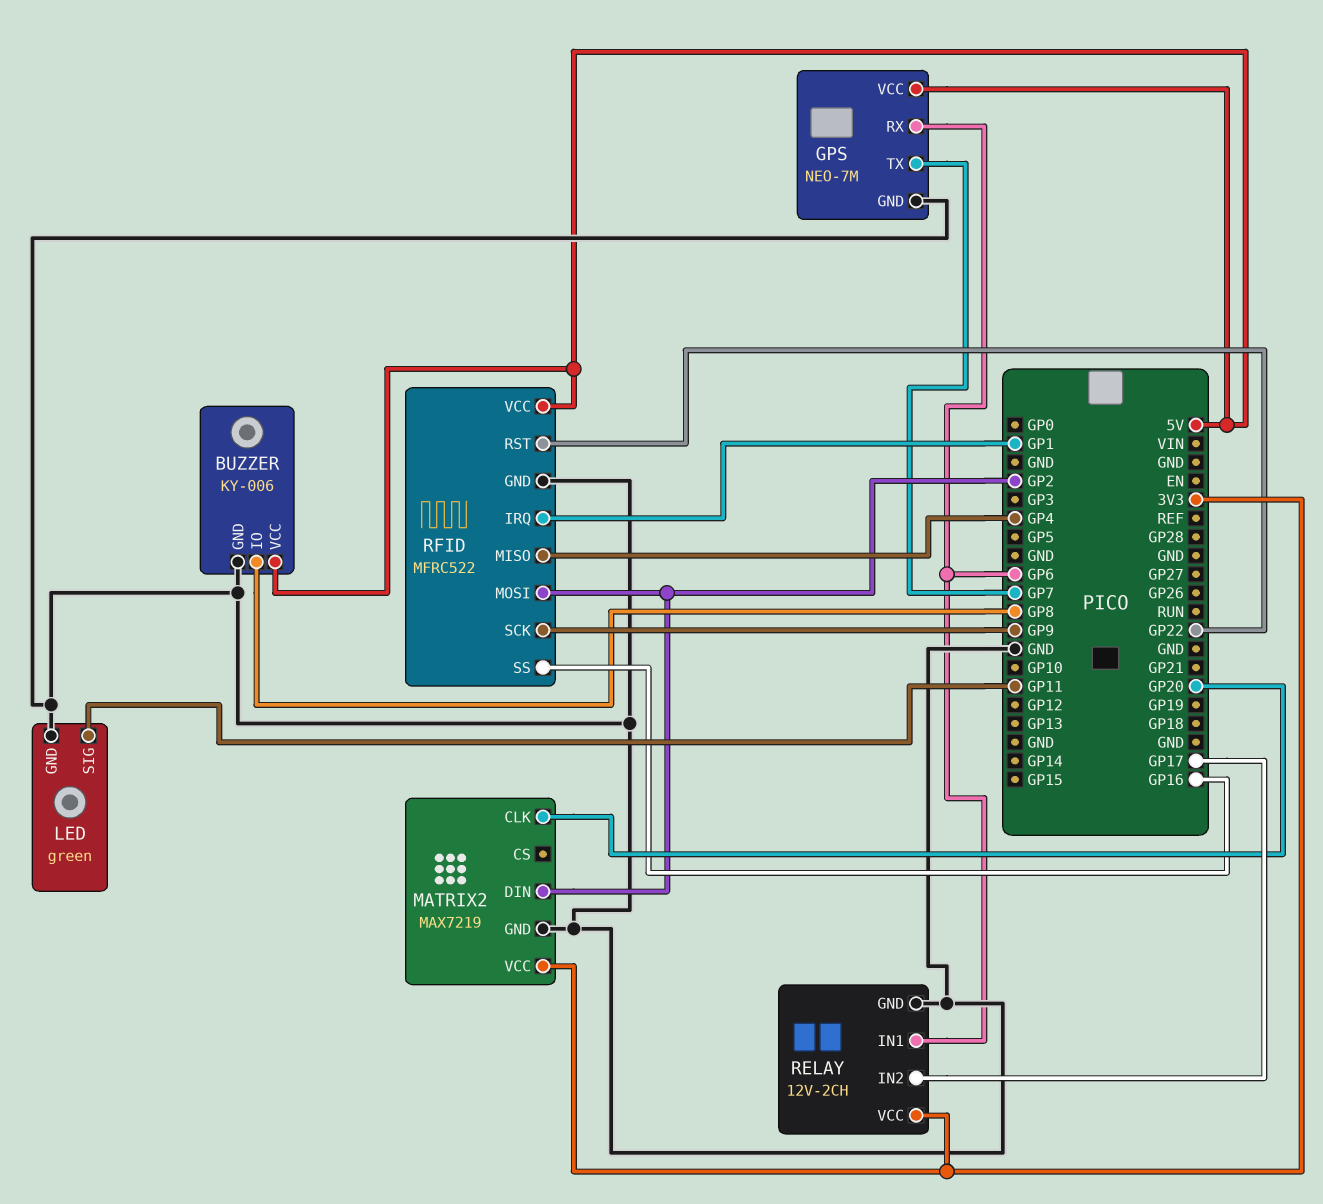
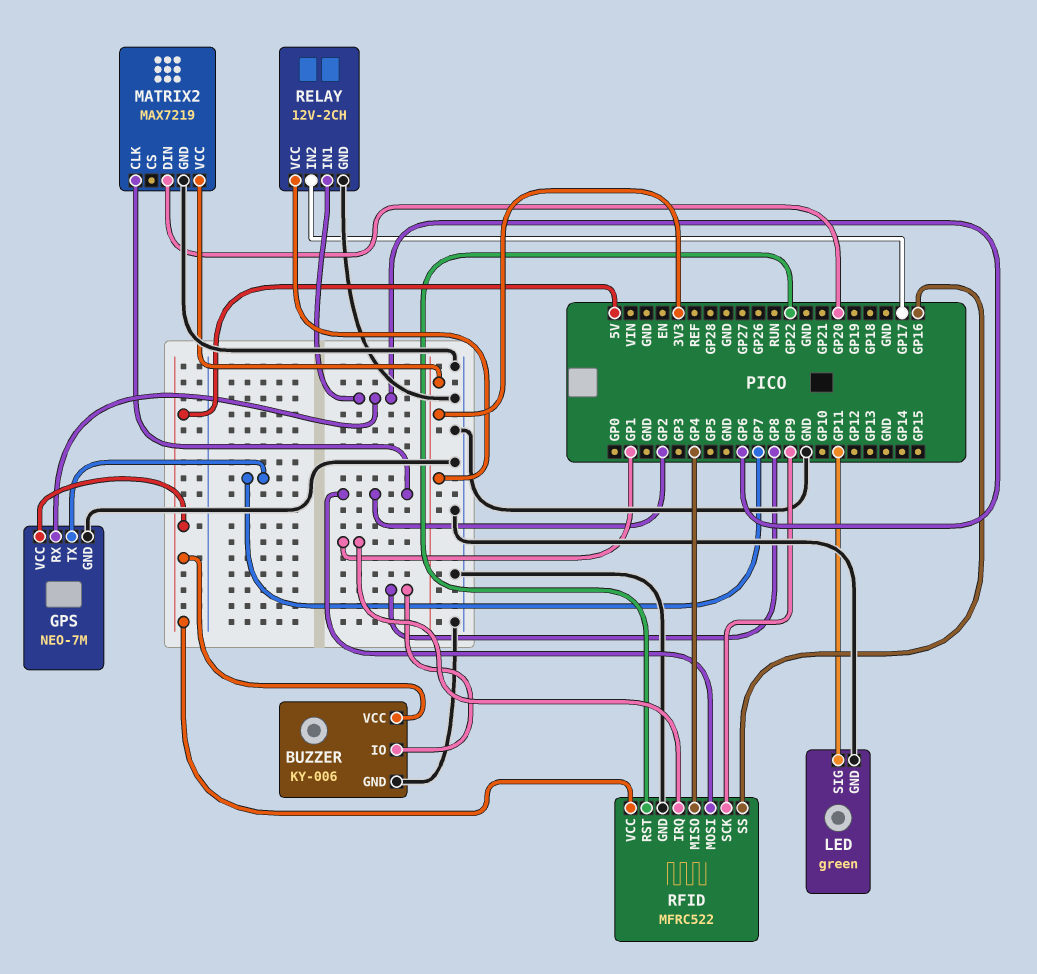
MATRIX2 pin CLK: GP20 -> GP2
MATRIX2 pin DIN: GP2 -> GP20

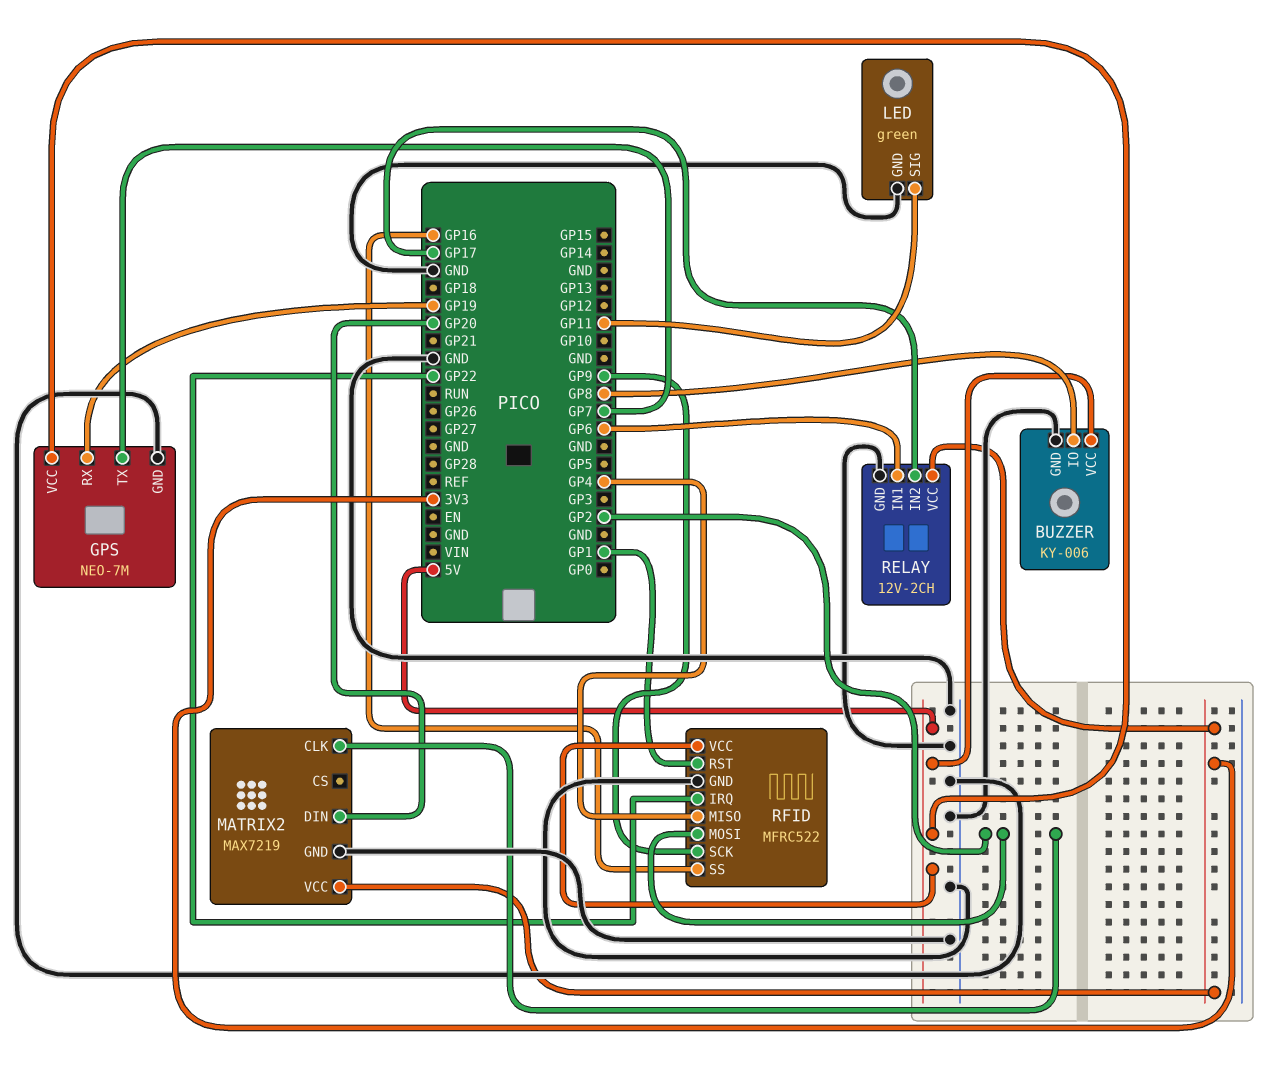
GPS pin RX: GP6 -> GP19
RFID pin IRQ: GP1 -> GP22
RFID pin RST: GP22 -> GP1

